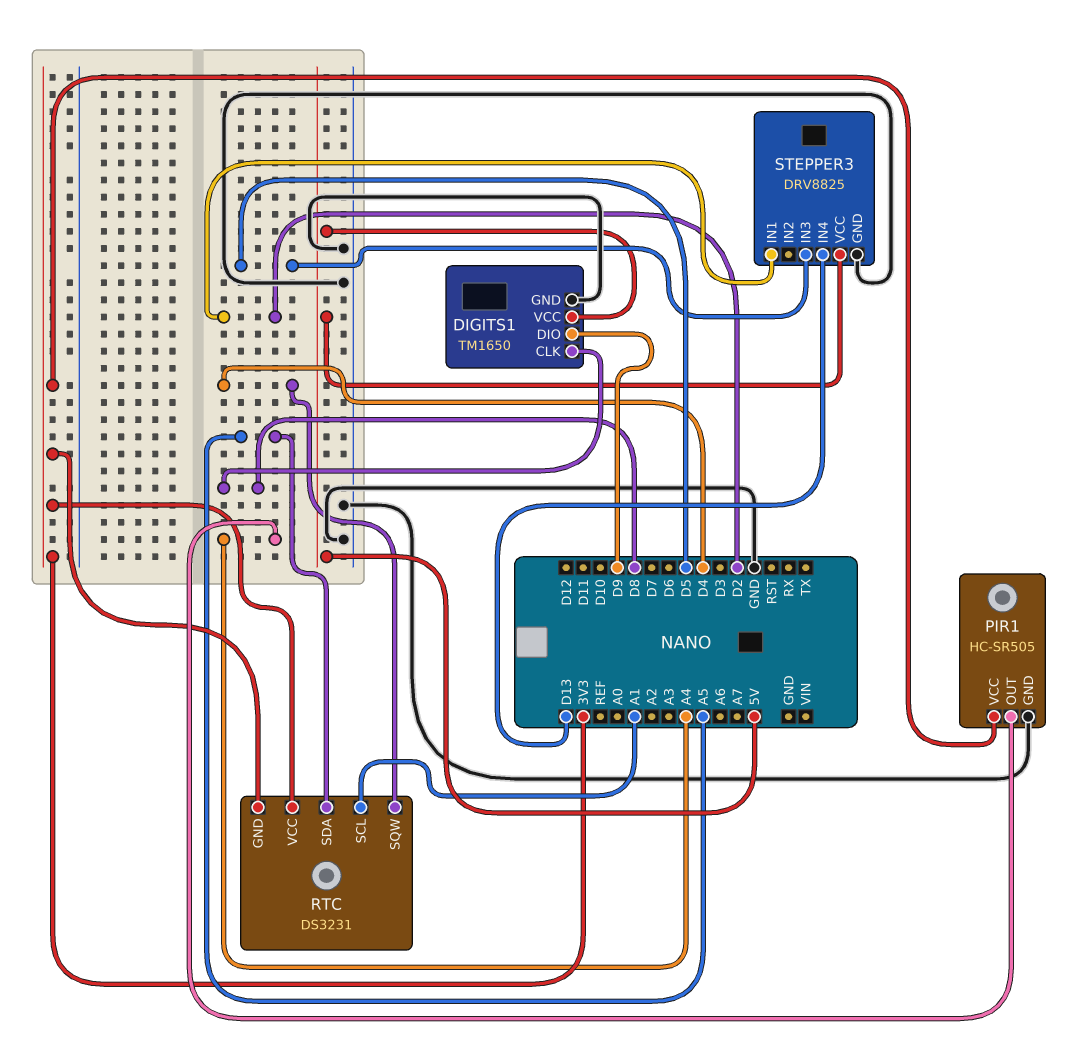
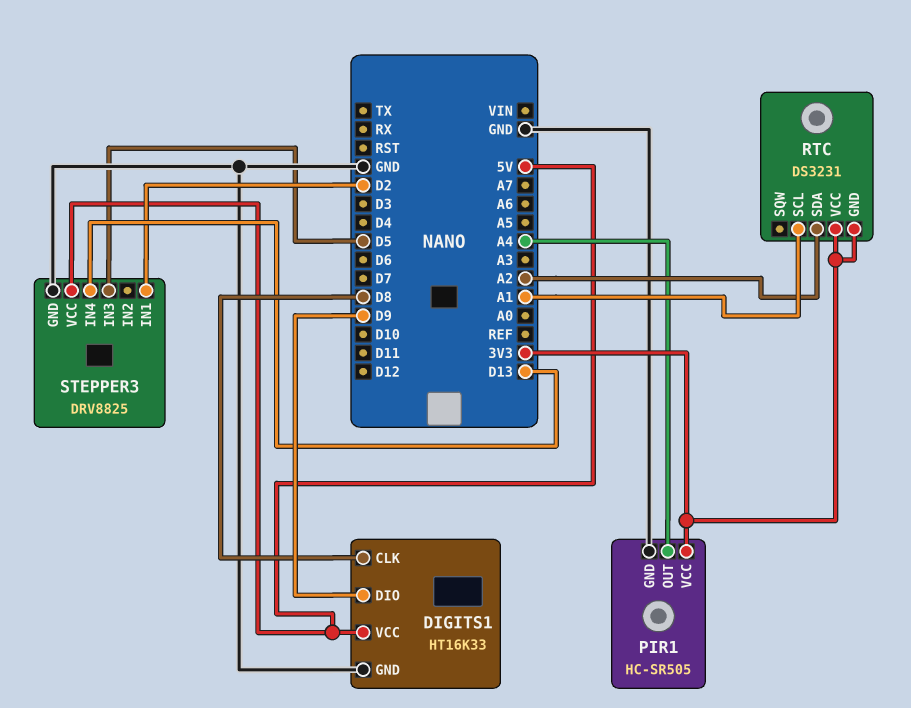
DIGITS1: TM1650 -> HT16K33
RTC pin SDA: A5 -> A2
RTC pin SQW: D4 -> none

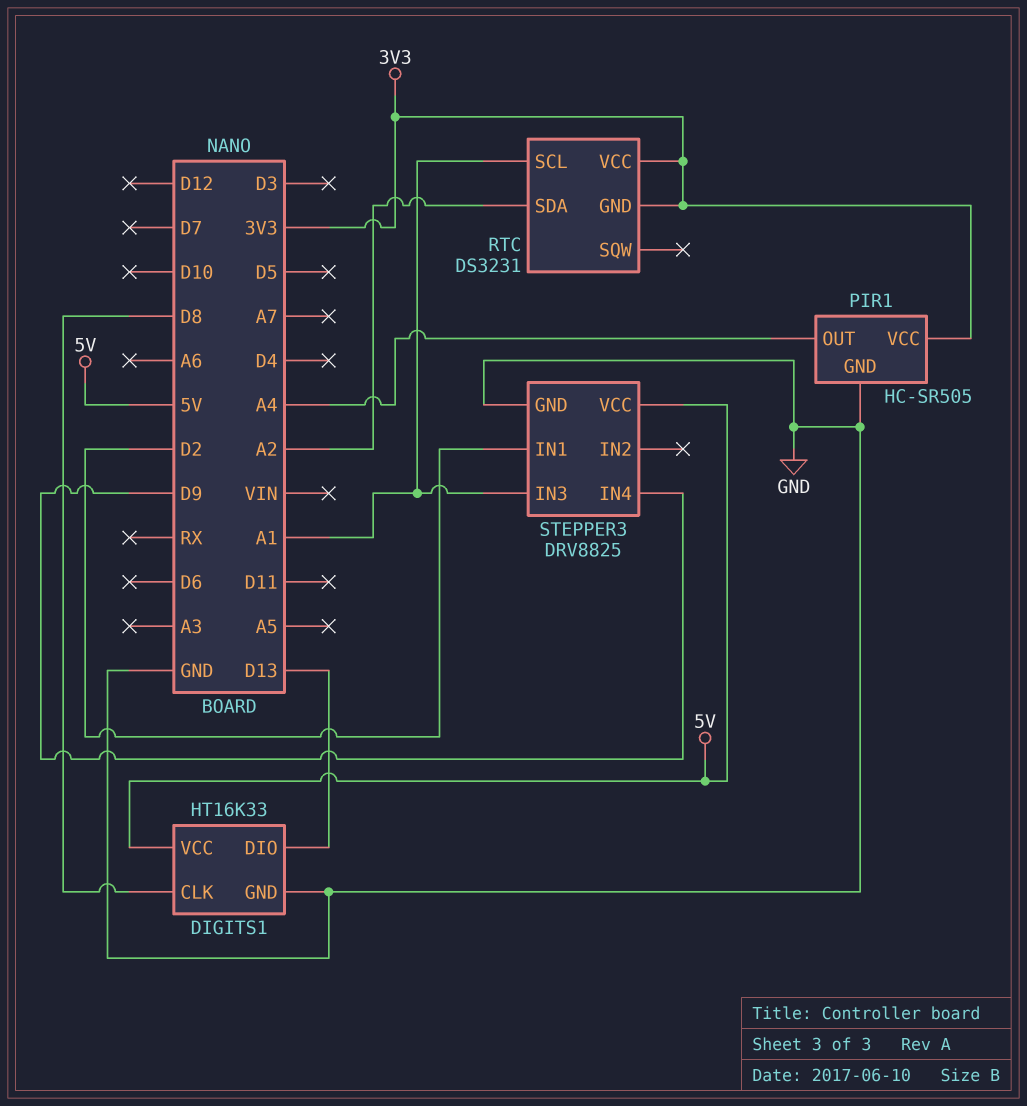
DIGITS1 pin DIO: D9 -> D13
STEPPER3 pin IN3: D5 -> A1
STEPPER3 pin IN4: D13 -> D9

